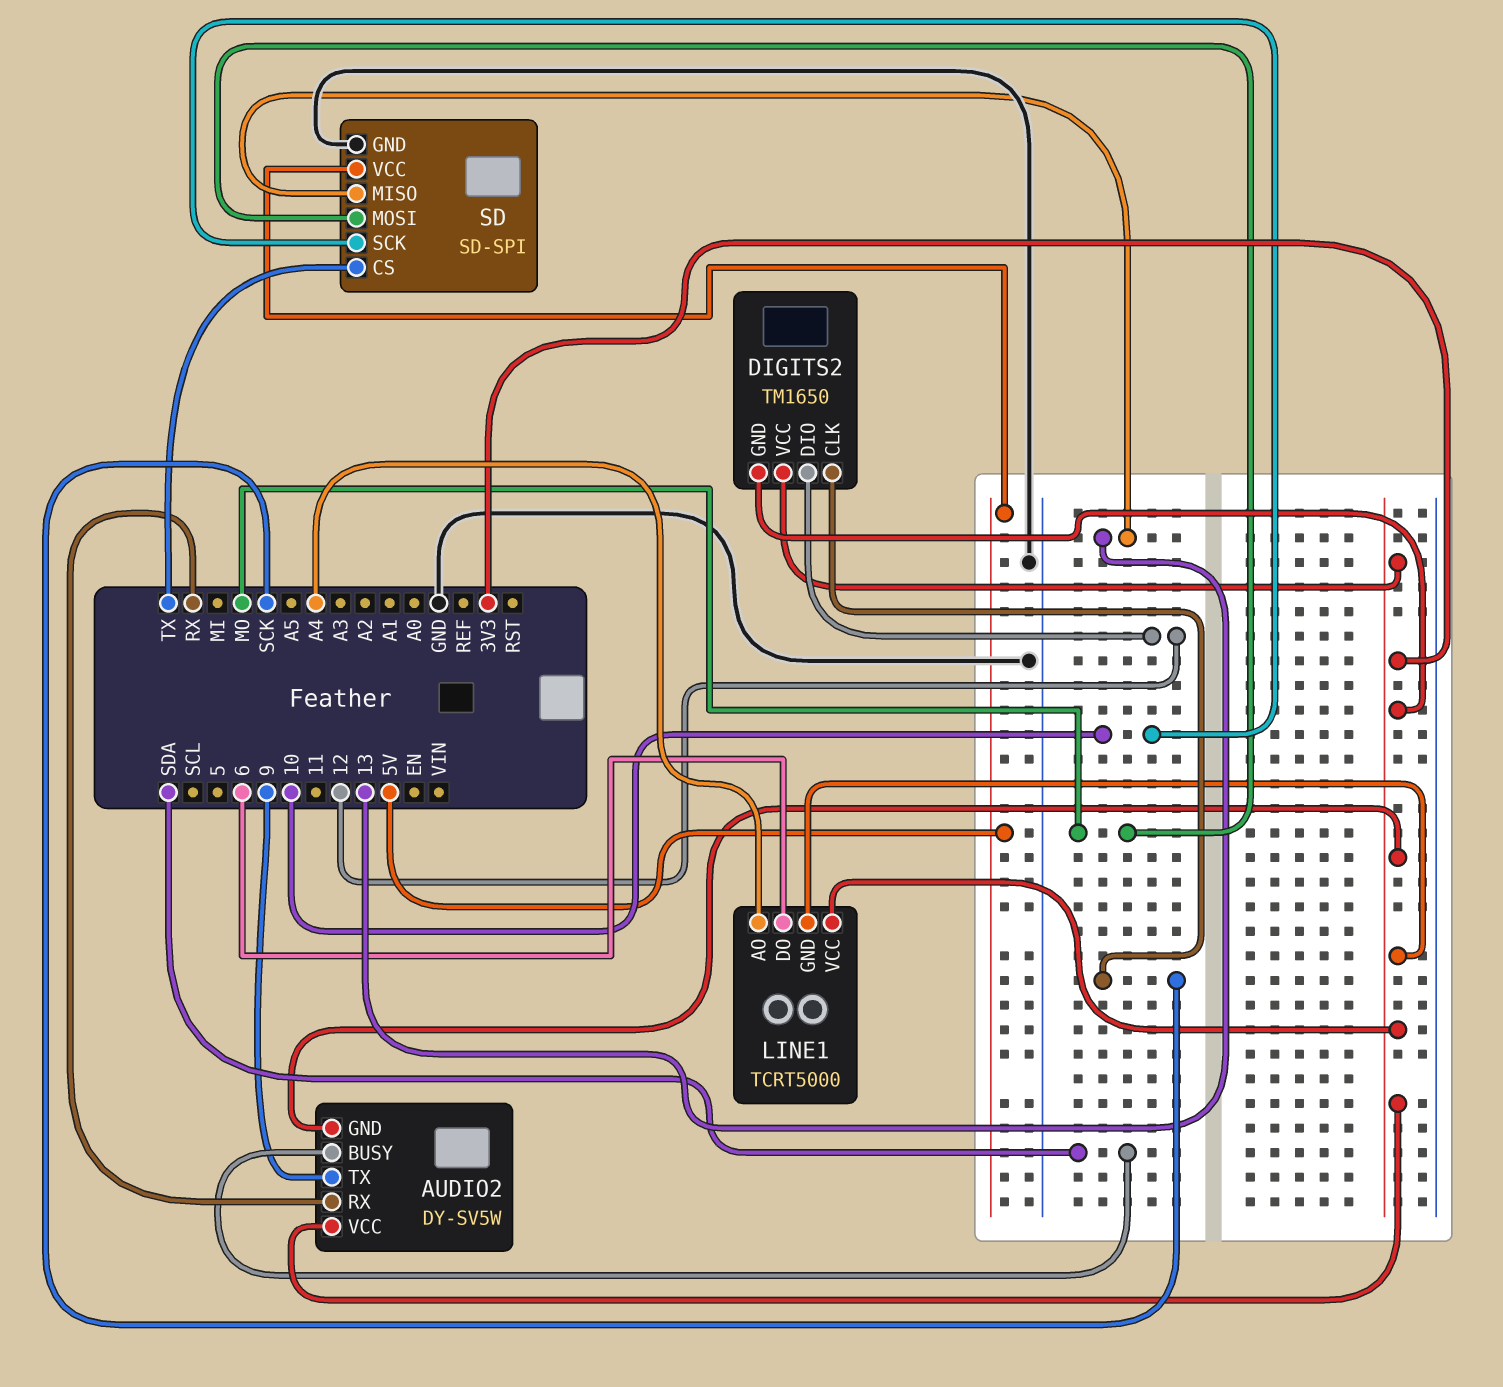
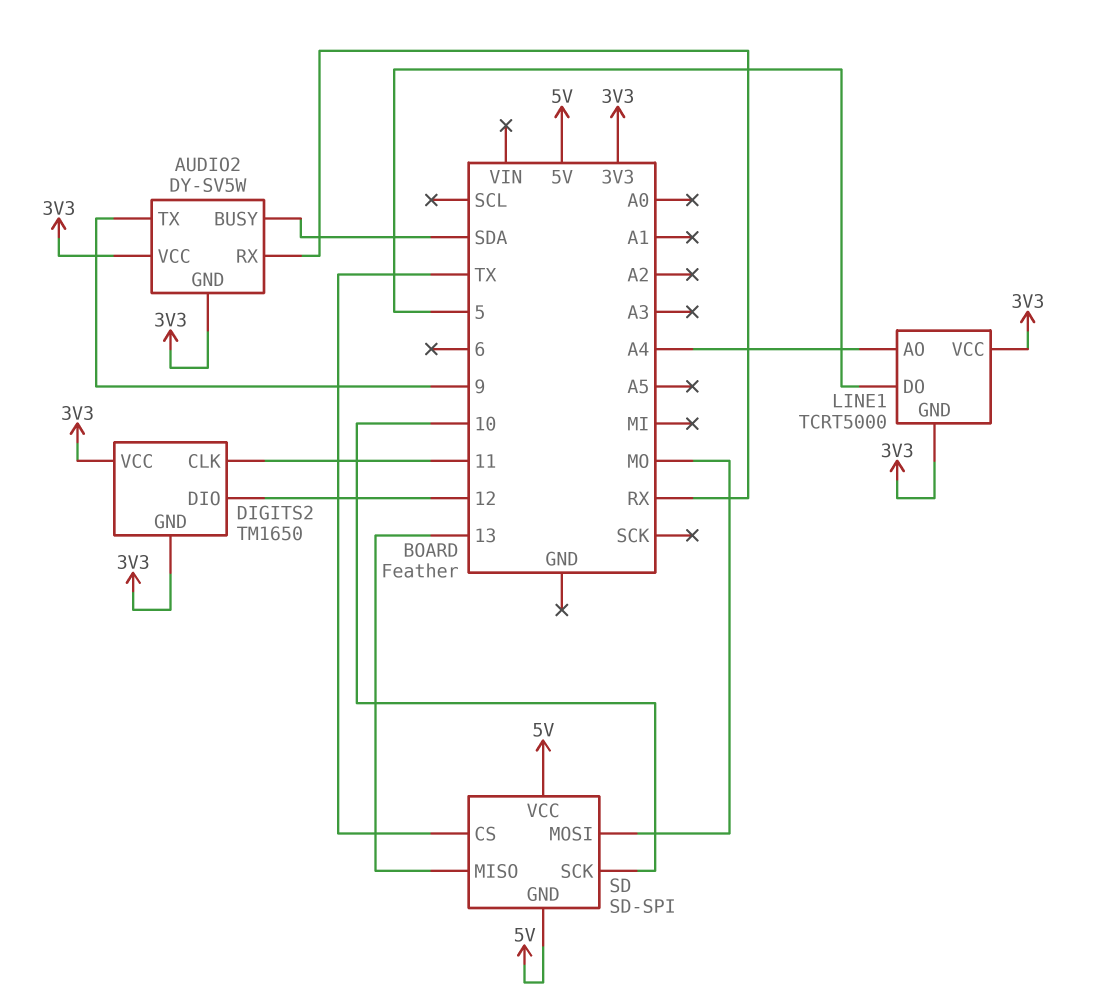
DIGITS2 pin CLK: SCK -> 11
LINE1 pin DO: 6 -> 5
SD pin GND: GND -> 5V

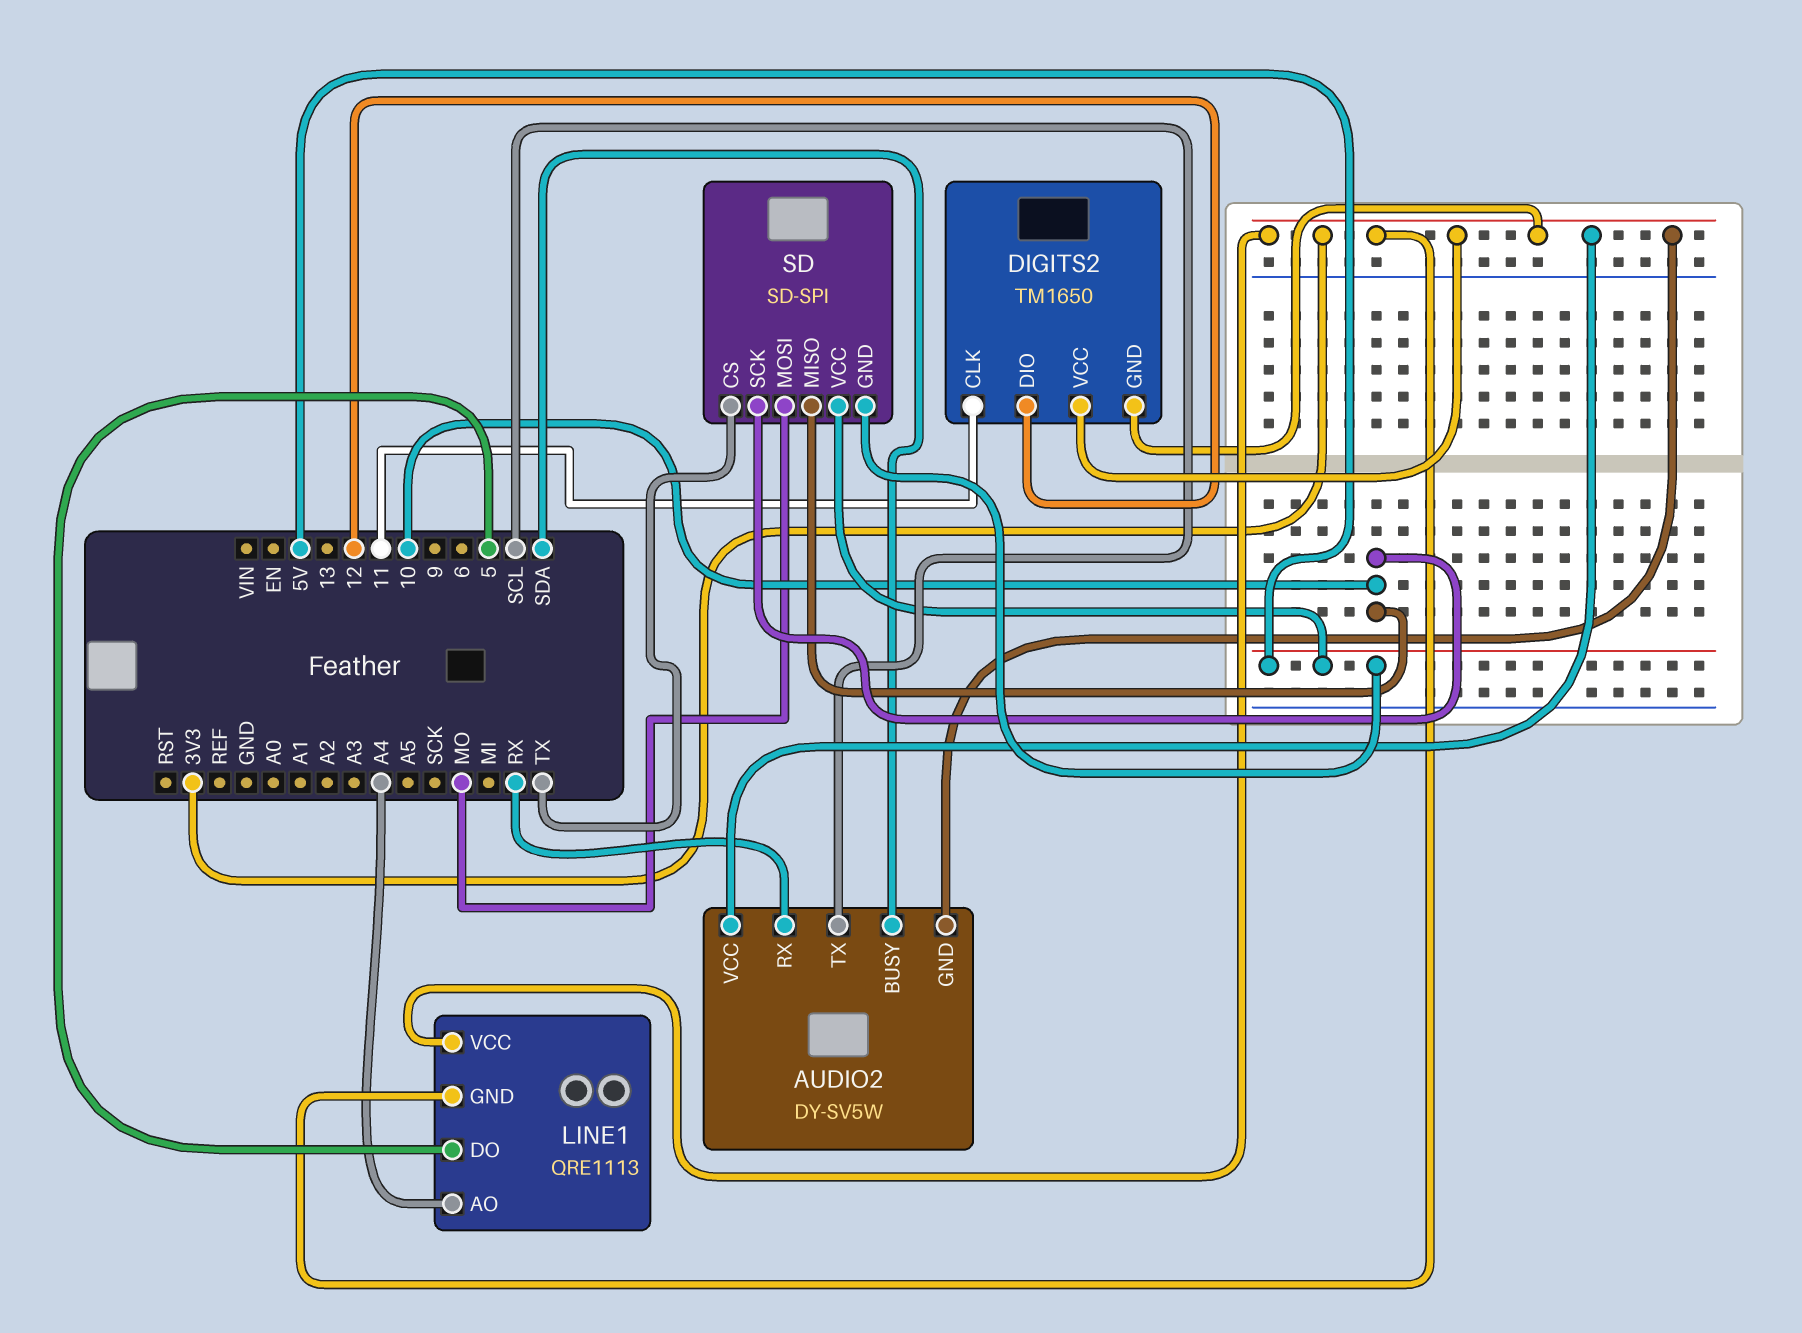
AUDIO2 pin TX: 9 -> SCL
LINE1: TCRT5000 -> QRE1113
SD pin MISO: 13 -> 10

